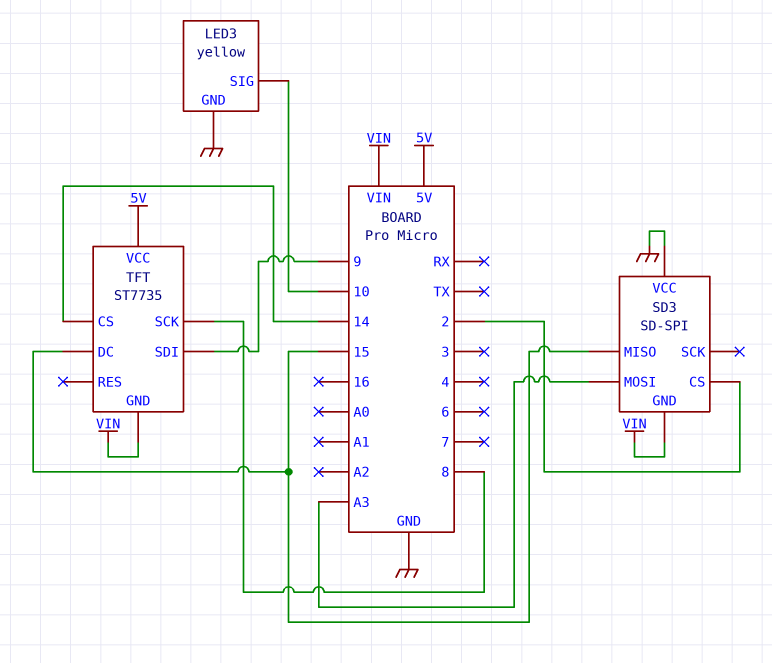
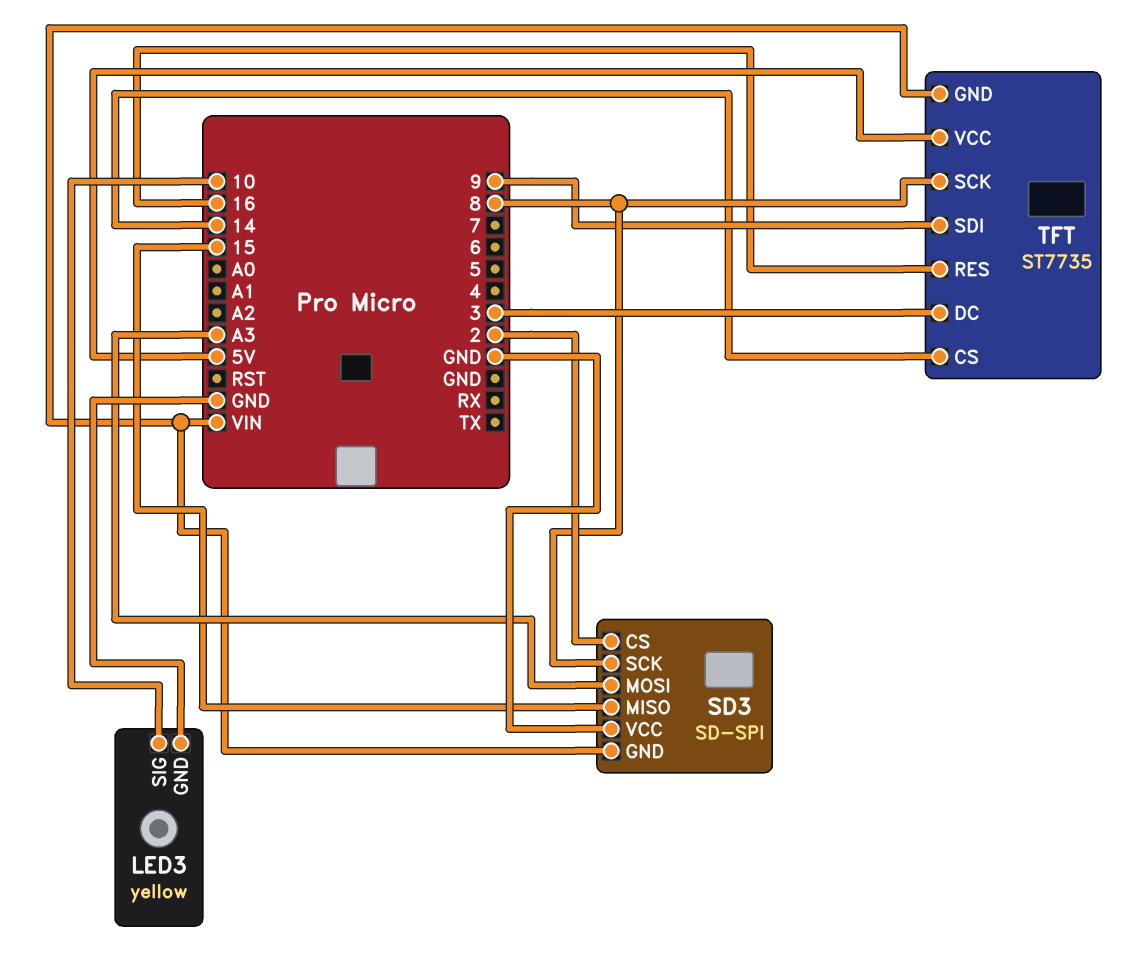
SD3 pin SCK: none -> 8
TFT pin DC: 15 -> 3
TFT pin RES: none -> 16

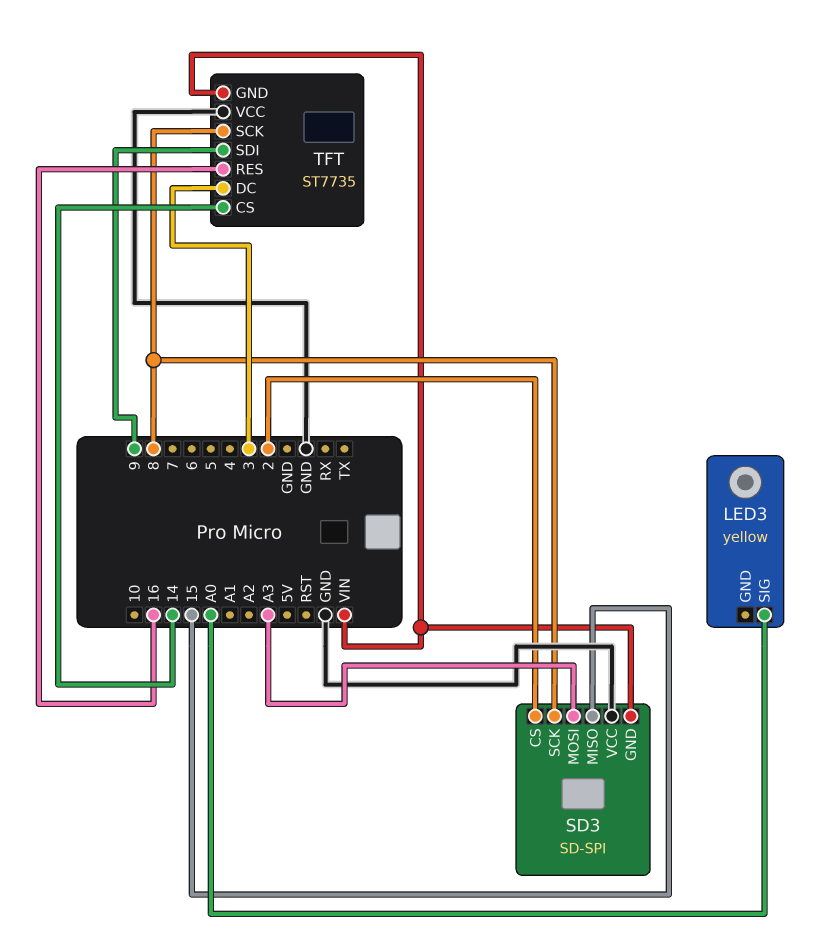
LED3 pin GND: GND -> none
LED3 pin SIG: 10 -> A0
TFT pin VCC: 5V -> GND

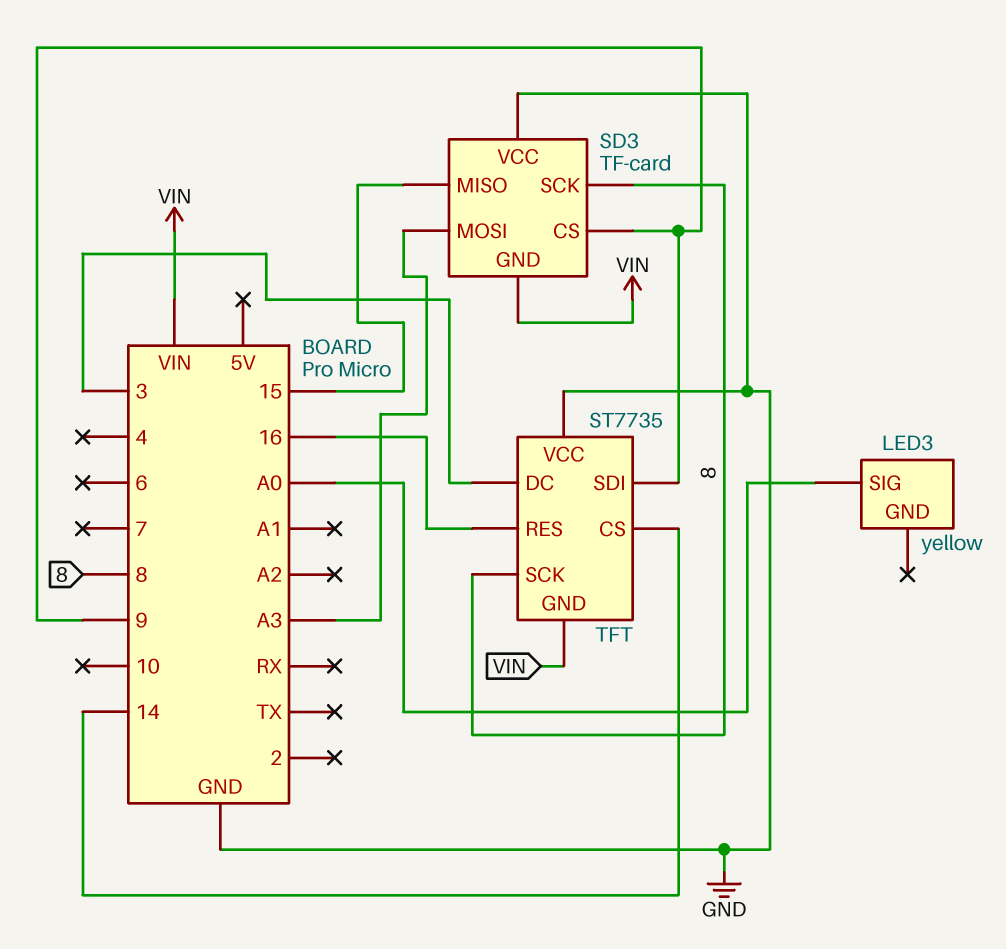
SD3: SD-SPI -> TF-card
SD3 pin CS: 2 -> 9

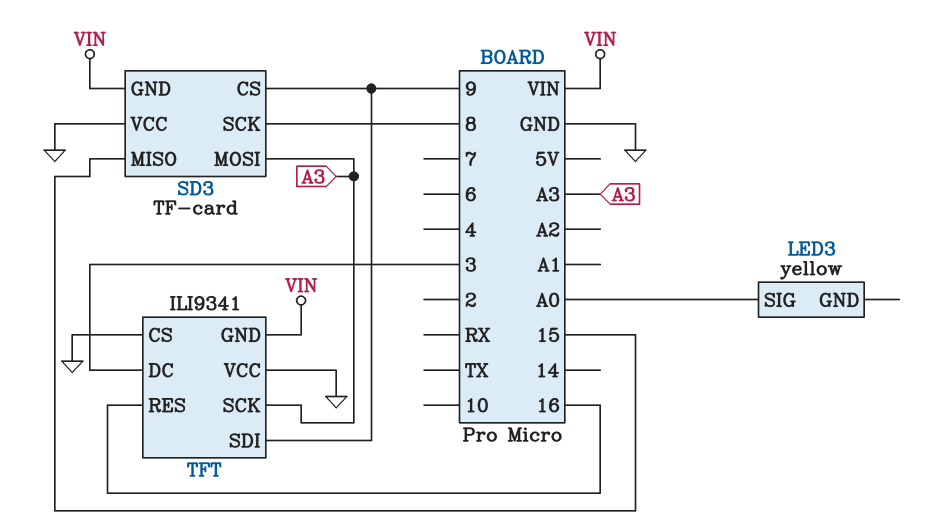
TFT: ST7735 -> ILI9341
TFT pin CS: 14 -> GND
TFT pin SCK: 8 -> A3

